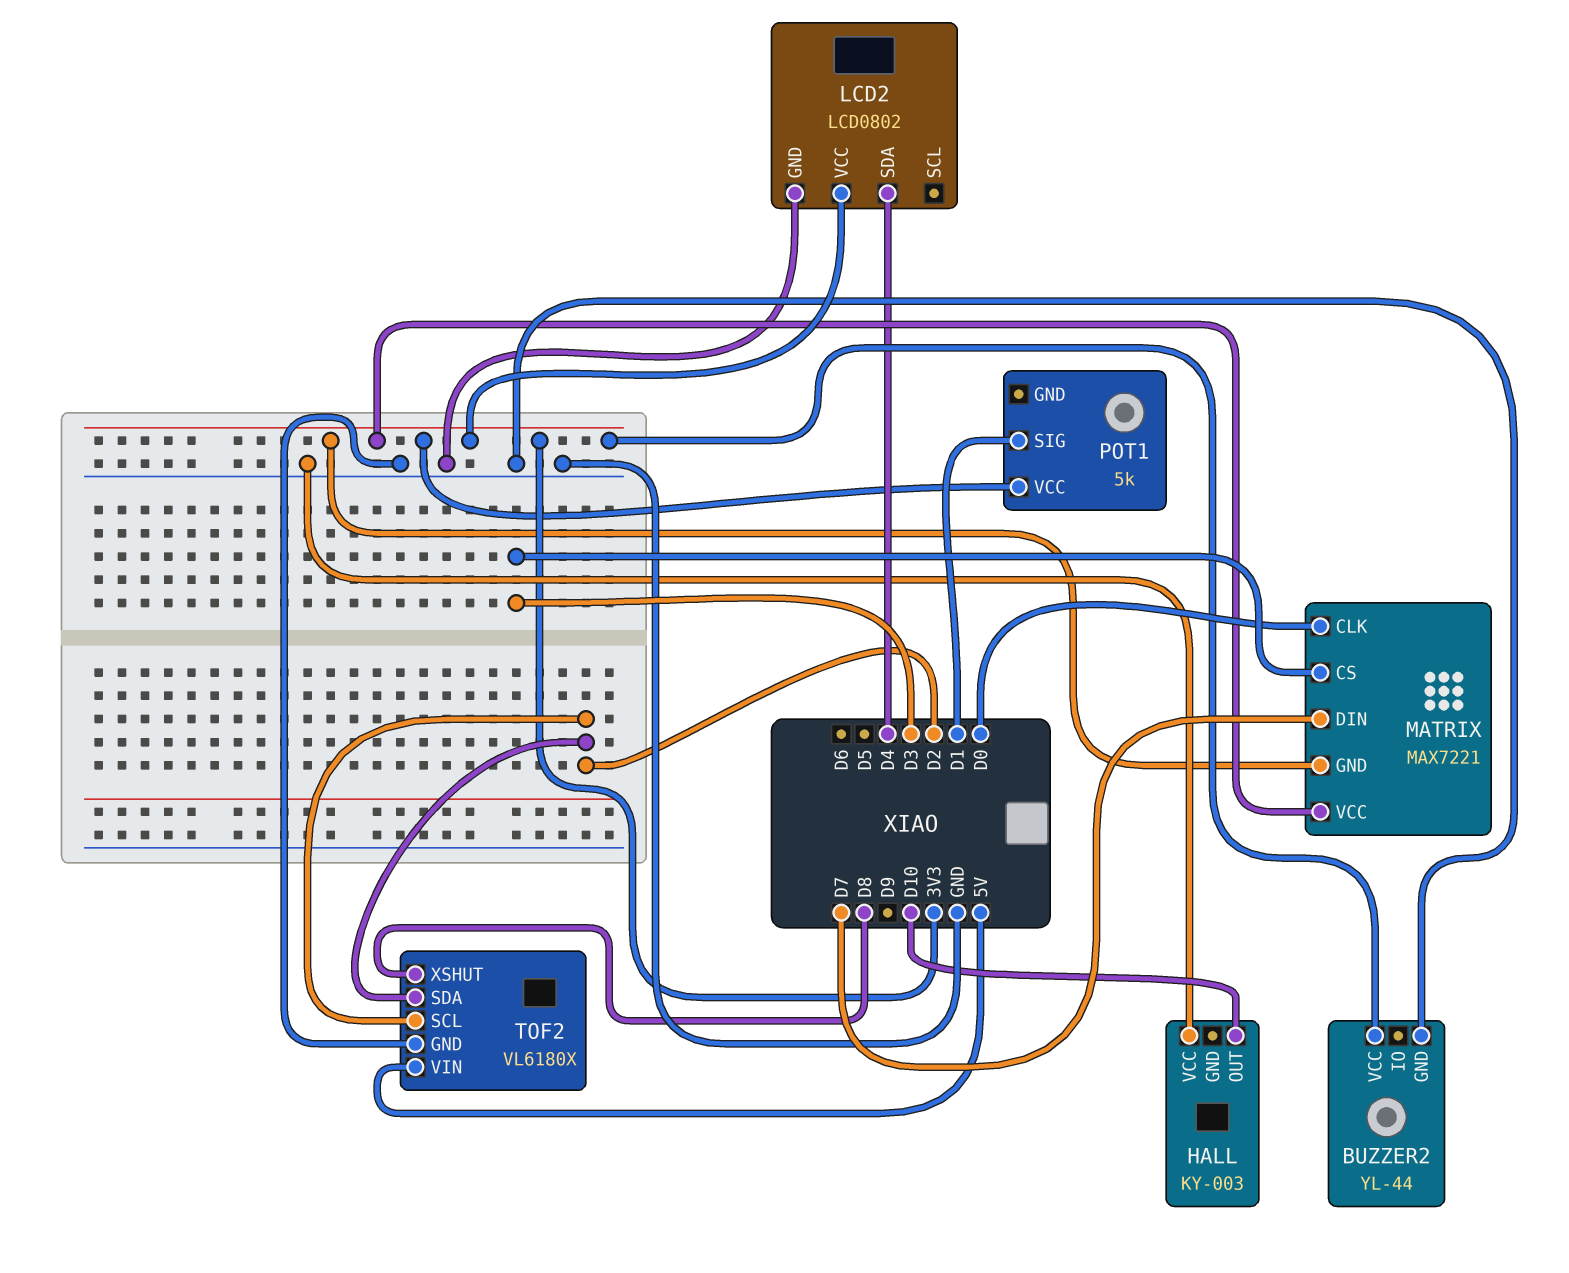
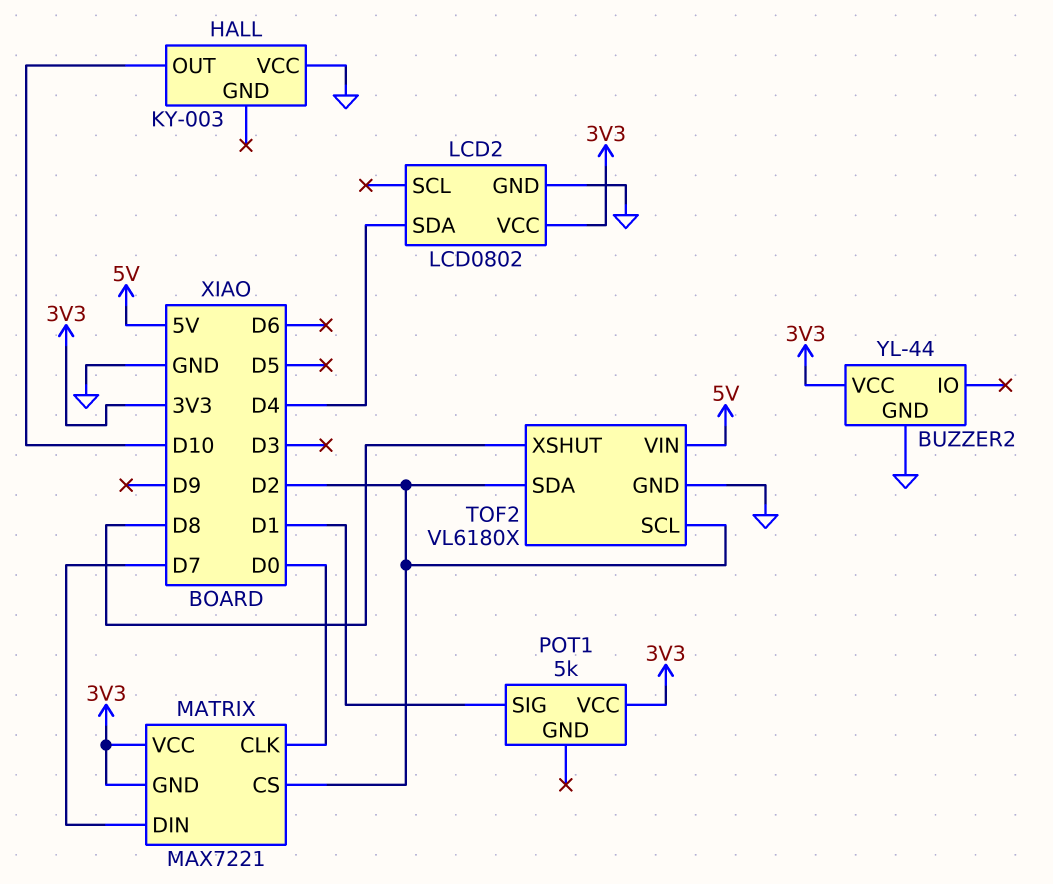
MATRIX pin CS: D3 -> D2

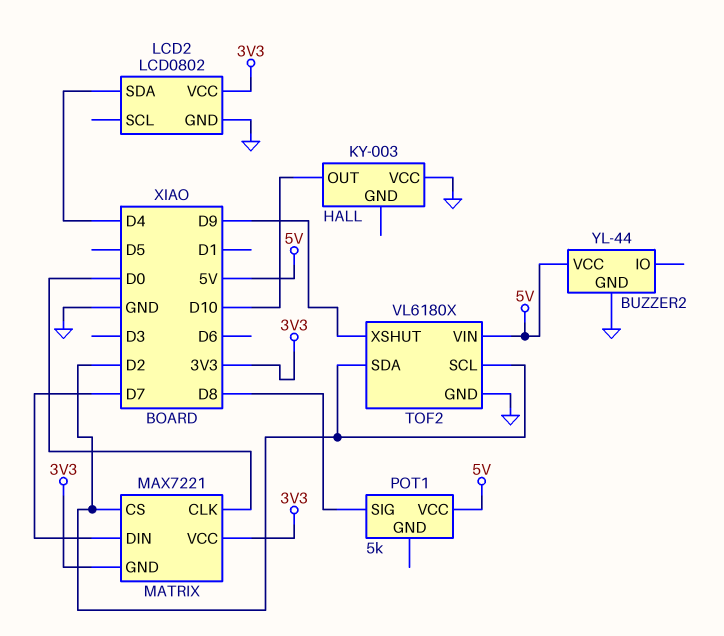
BUZZER2 pin VCC: 3V3 -> 5V
POT1 pin SIG: D1 -> D8
POT1 pin VCC: 3V3 -> 5V
TOF2 pin XSHUT: D8 -> D9

